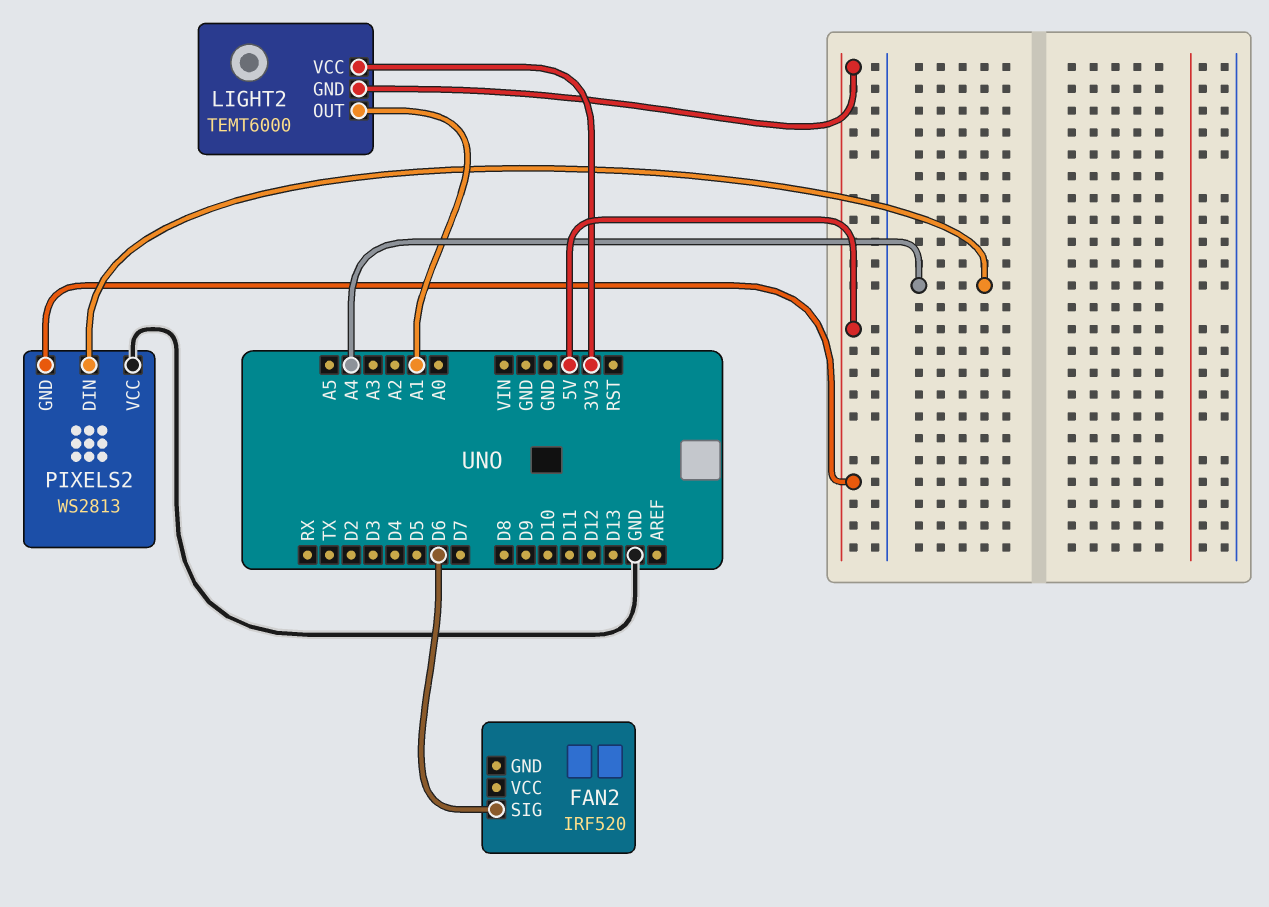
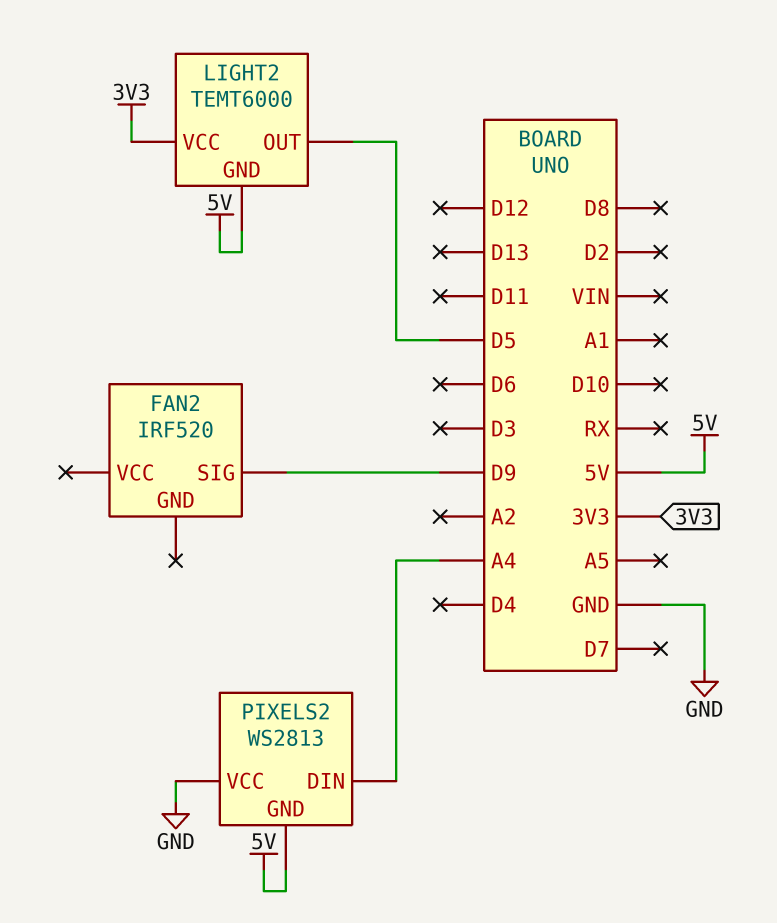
FAN2 pin SIG: D6 -> D9
LIGHT2 pin OUT: A1 -> D5

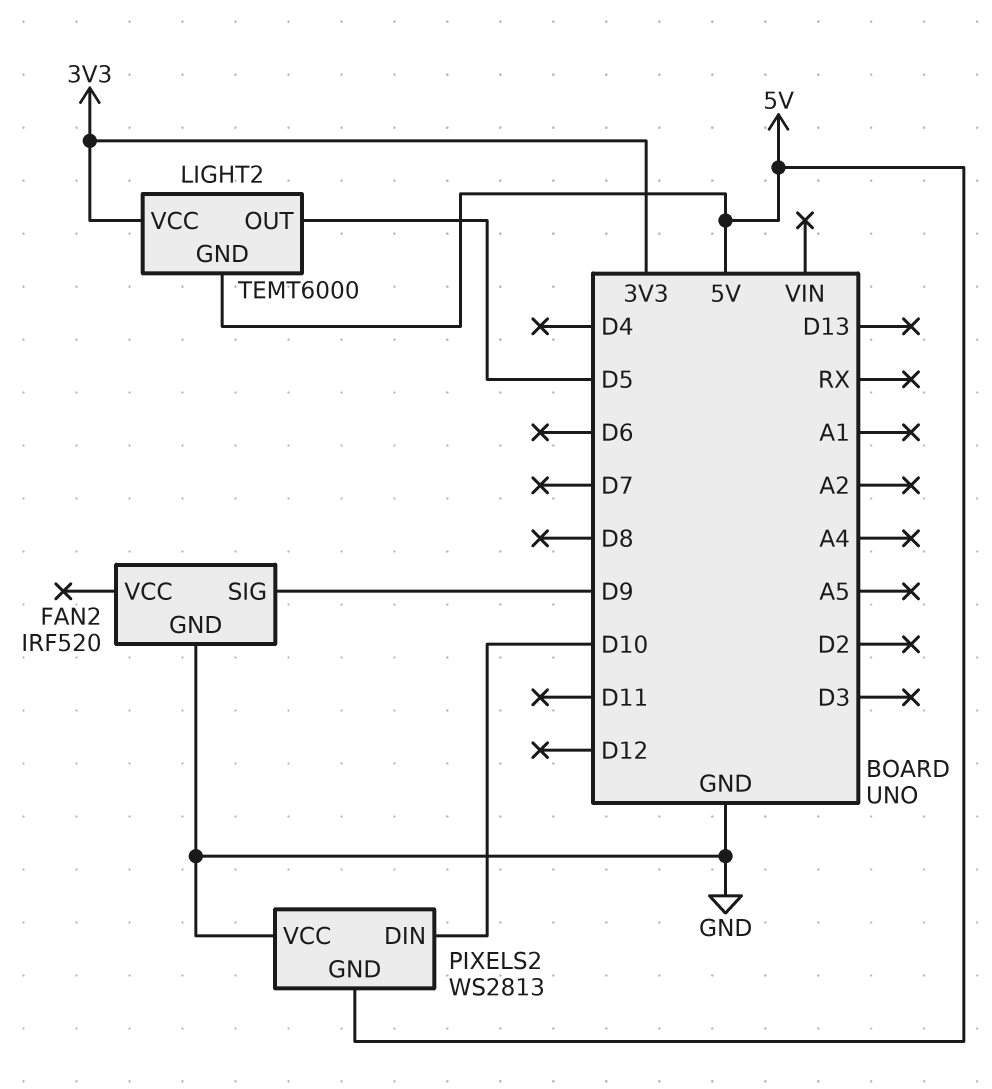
FAN2 pin GND: none -> GND
PIXELS2 pin DIN: A4 -> D10

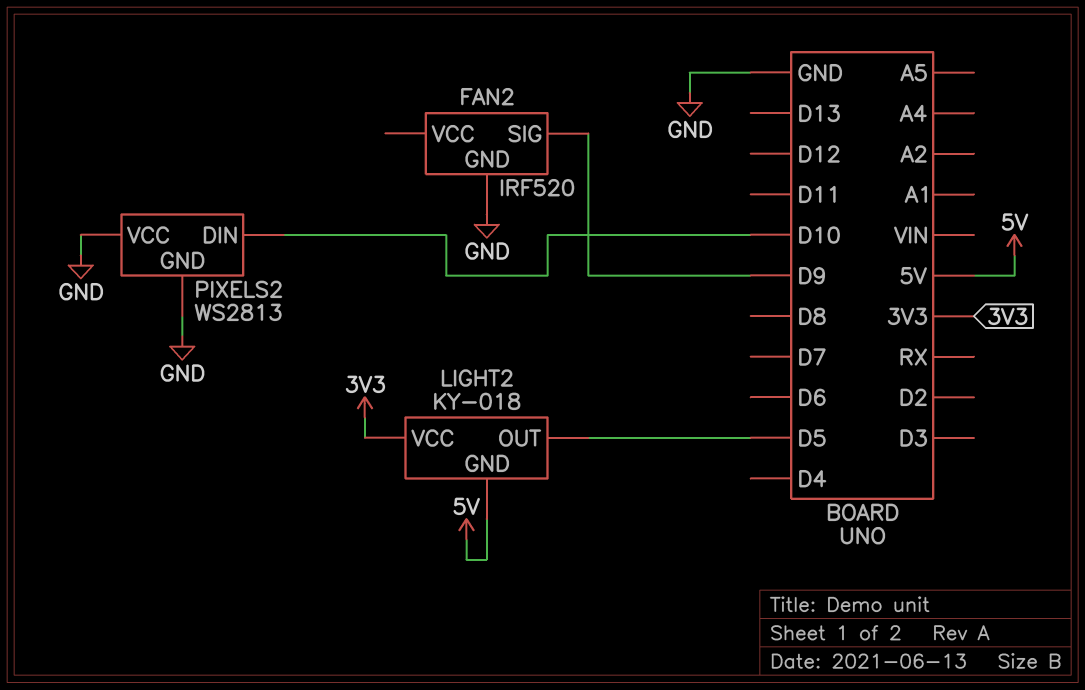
LIGHT2: TEMT6000 -> KY-018
PIXELS2 pin GND: 5V -> GND

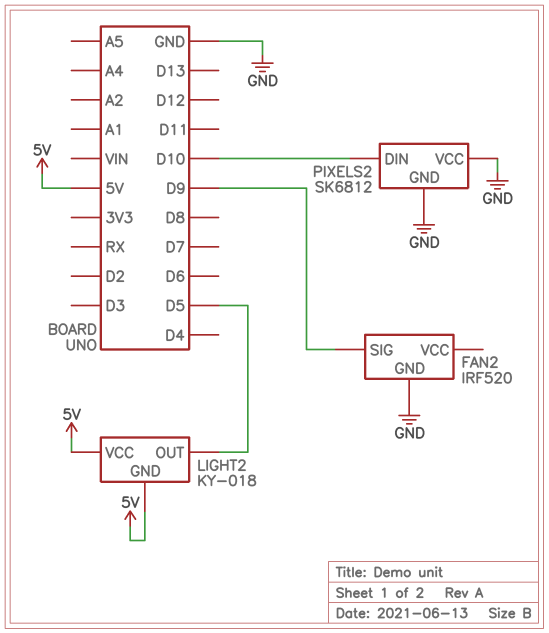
LIGHT2 pin VCC: 3V3 -> 5V
PIXELS2: WS2813 -> SK6812

